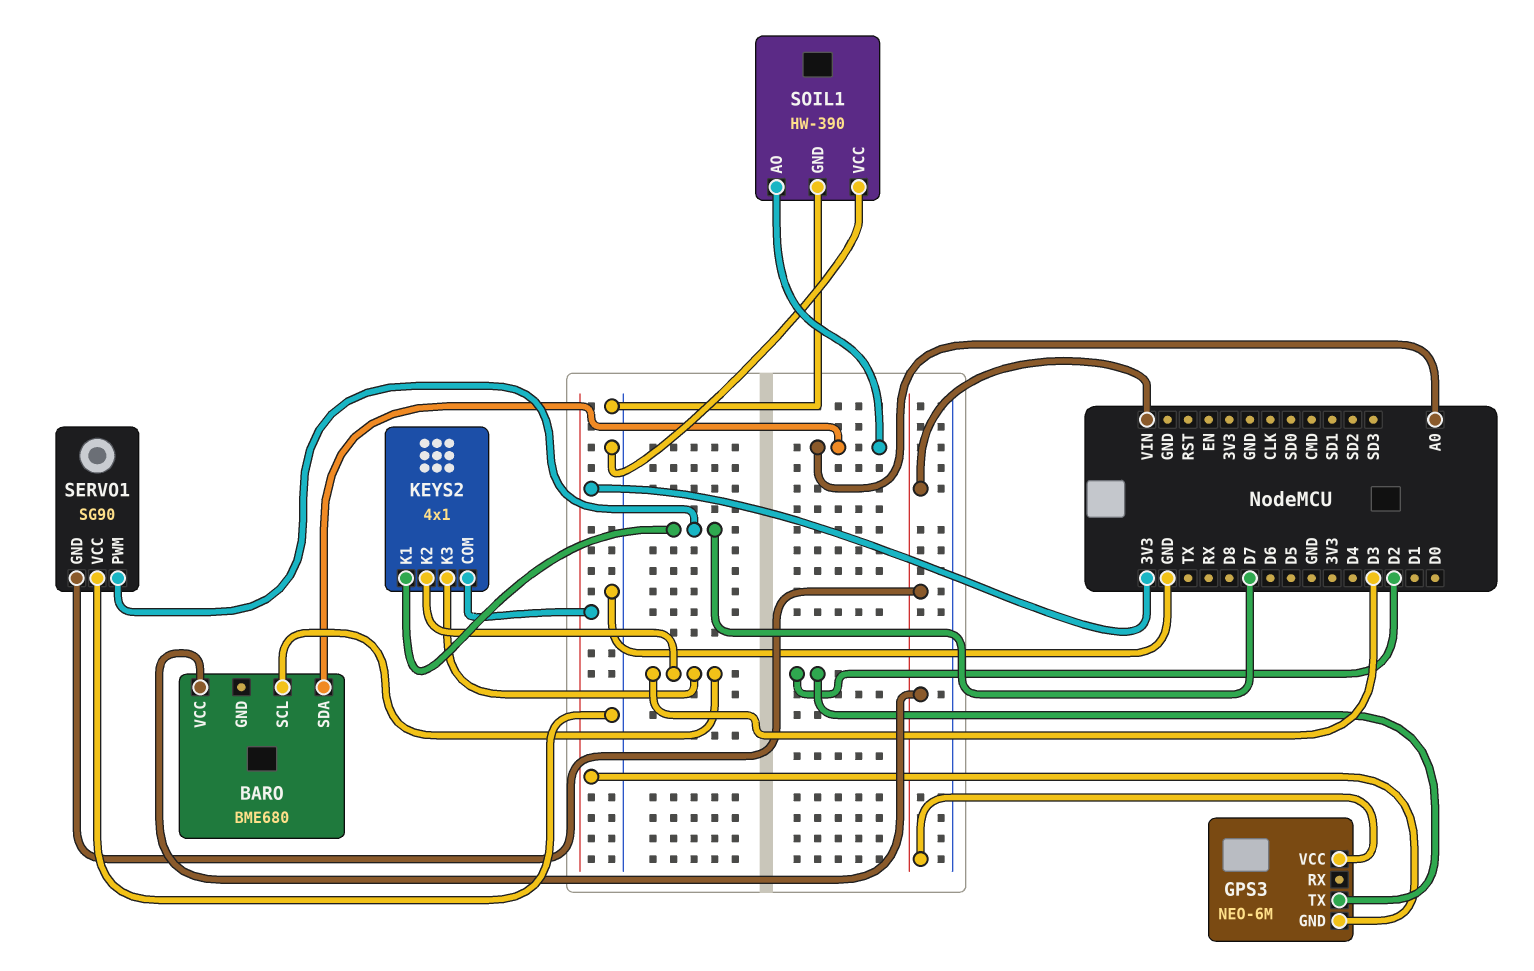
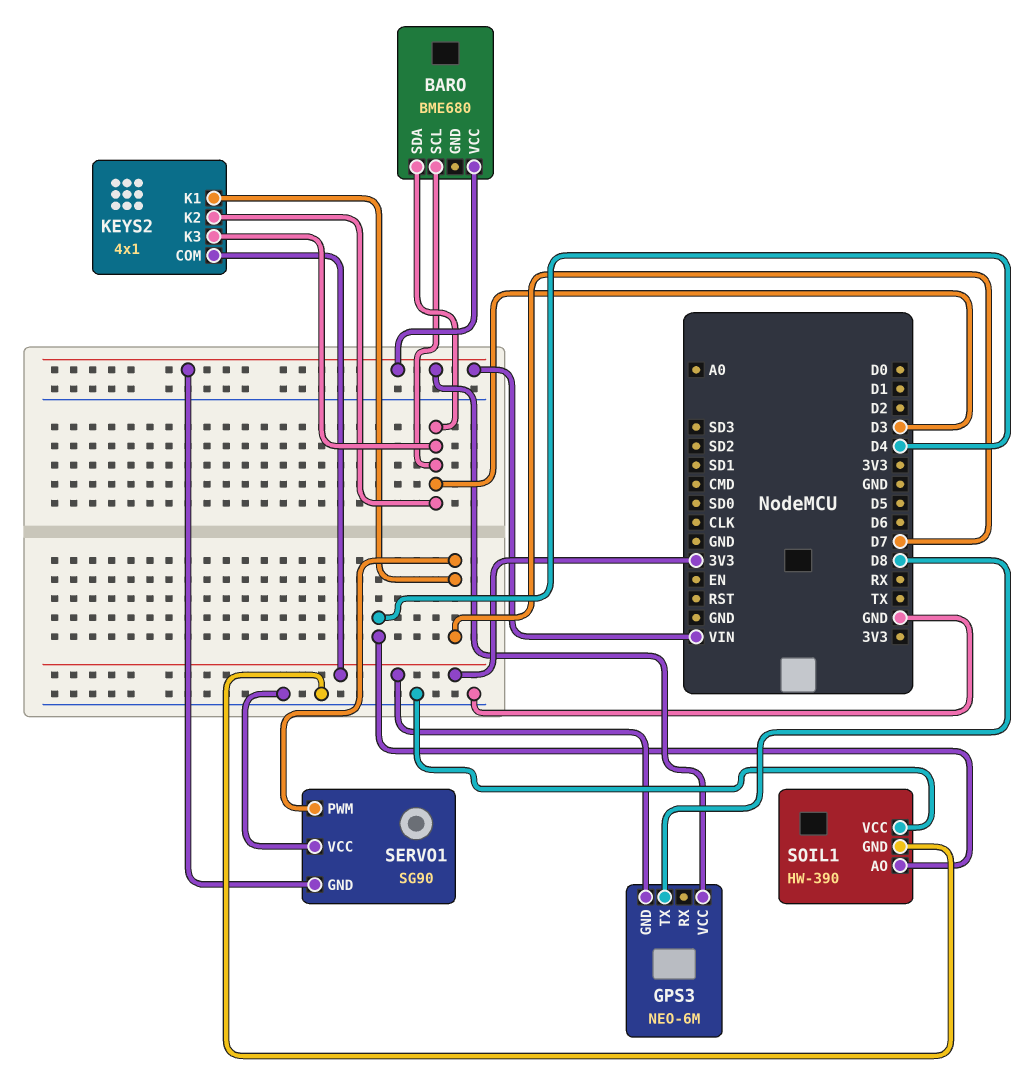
BARO pin SDA: A0 -> D3
GPS3 pin TX: D2 -> D8
SOIL1 pin AO: A0 -> D4

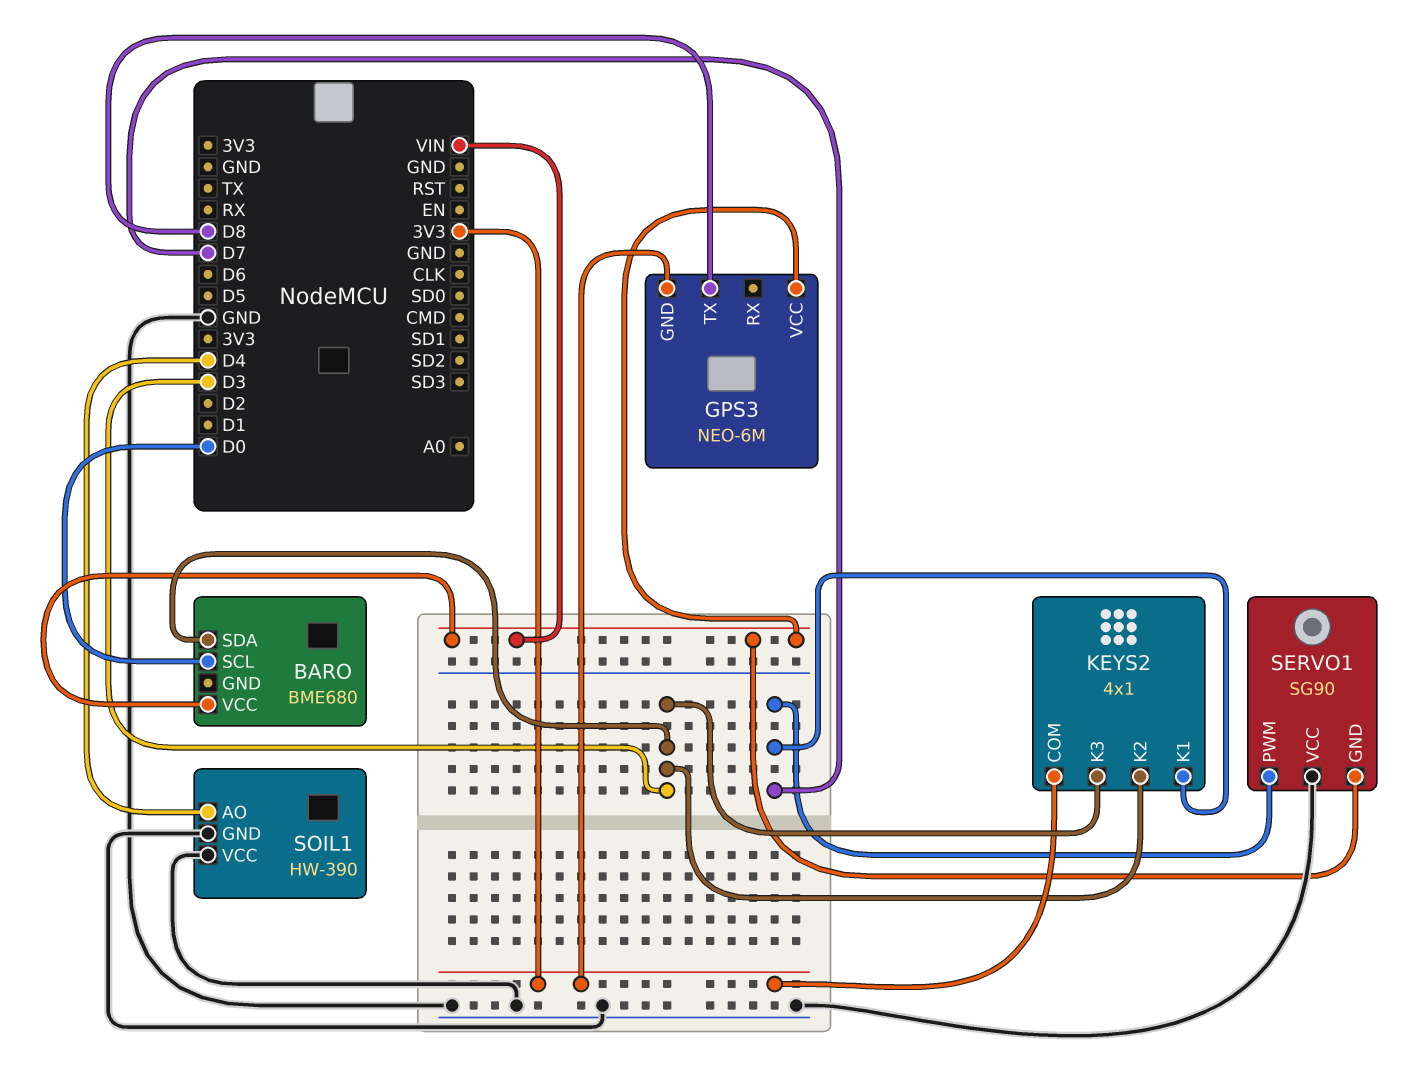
BARO pin SCL: D3 -> D0

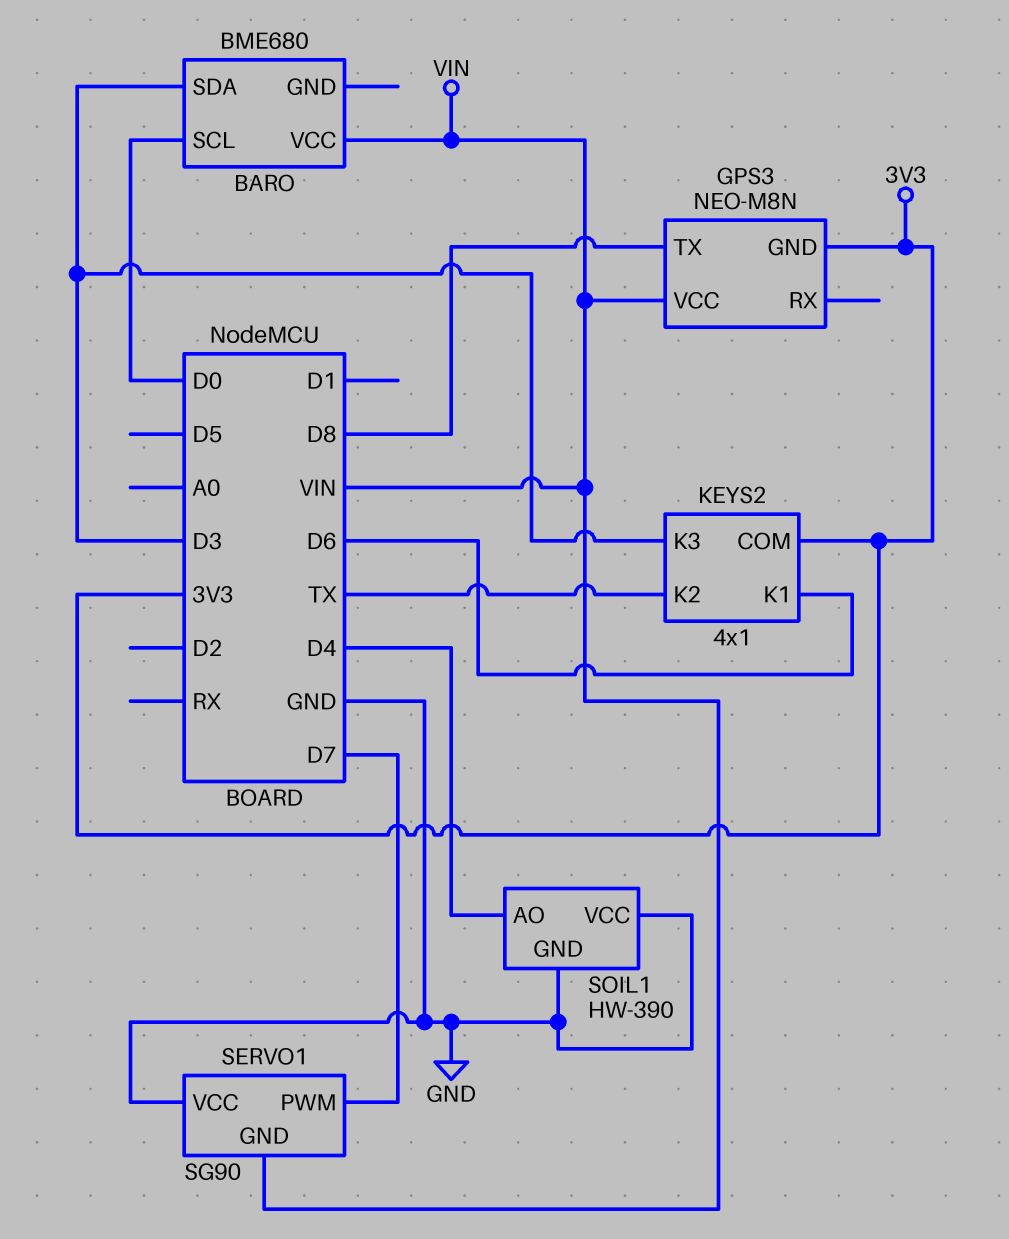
GPS3: NEO-6M -> NEO-M8N
KEYS2 pin K1: D7 -> D6
KEYS2 pin K2: D3 -> TX

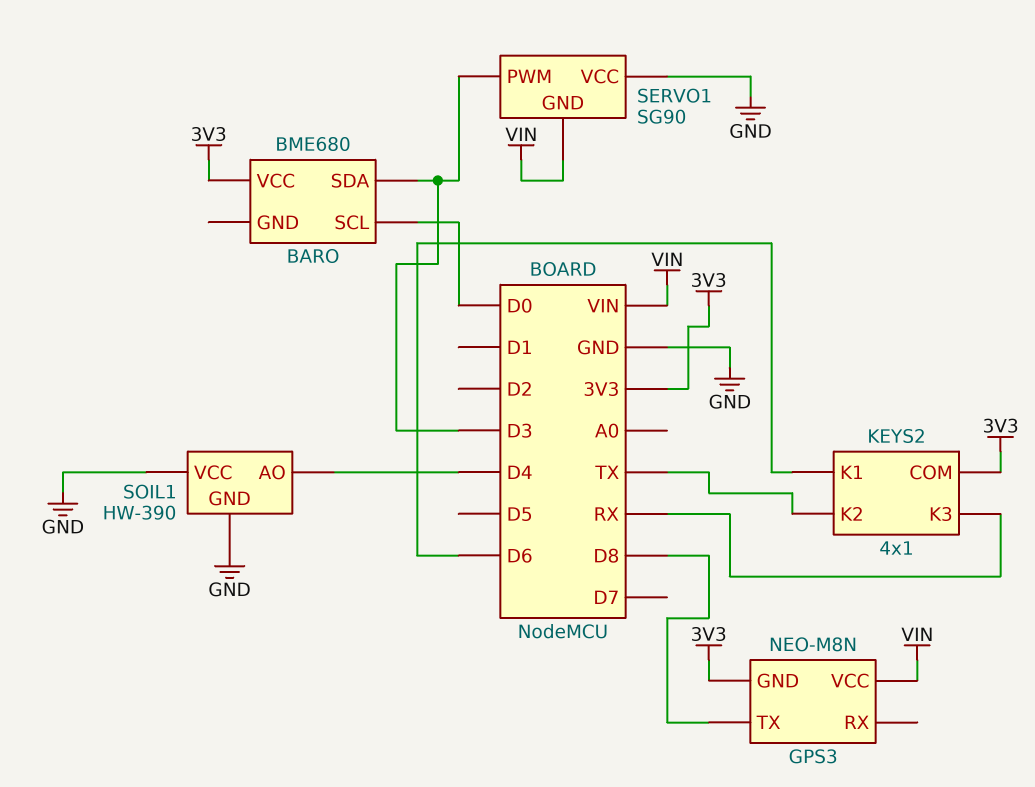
BARO pin VCC: VIN -> 3V3
KEYS2 pin K3: D3 -> RX
SERVO1 pin PWM: D7 -> D3

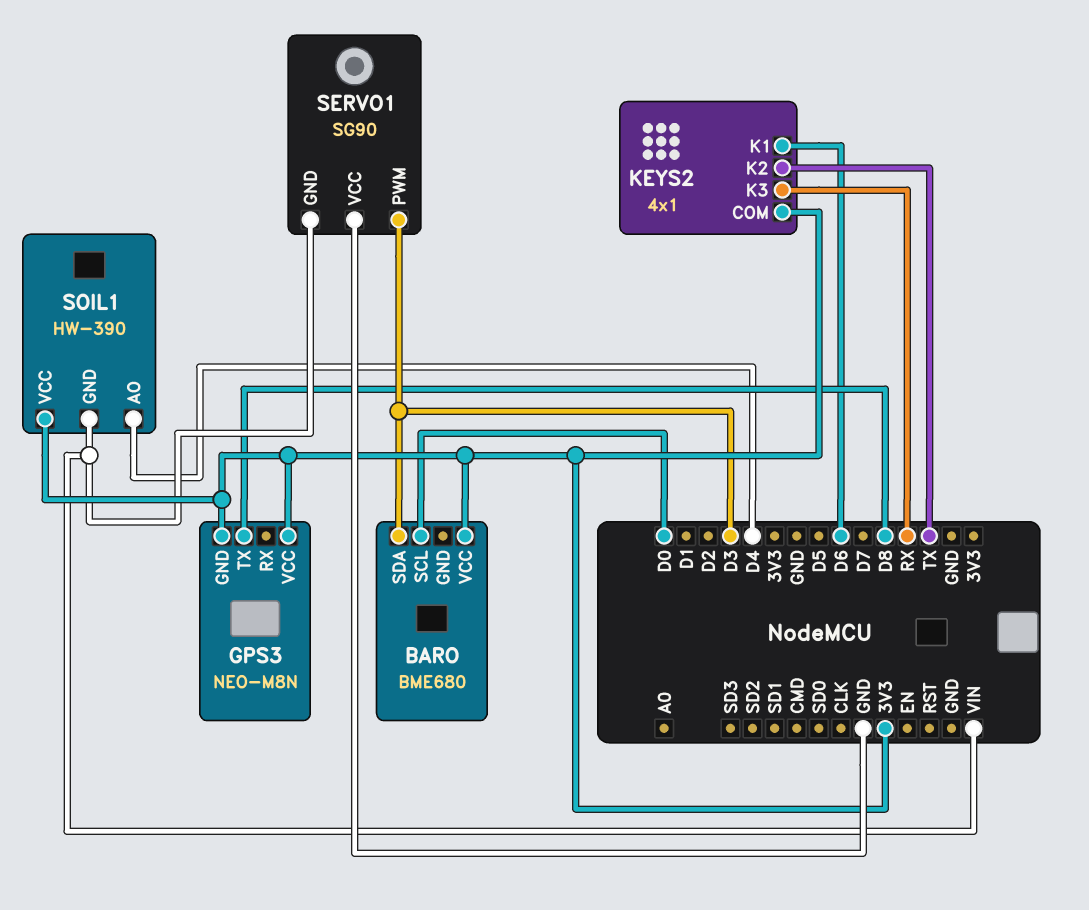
GPS3 pin VCC: VIN -> 3V3
SOIL1 pin GND: GND -> VIN
SOIL1 pin VCC: GND -> 3V3

